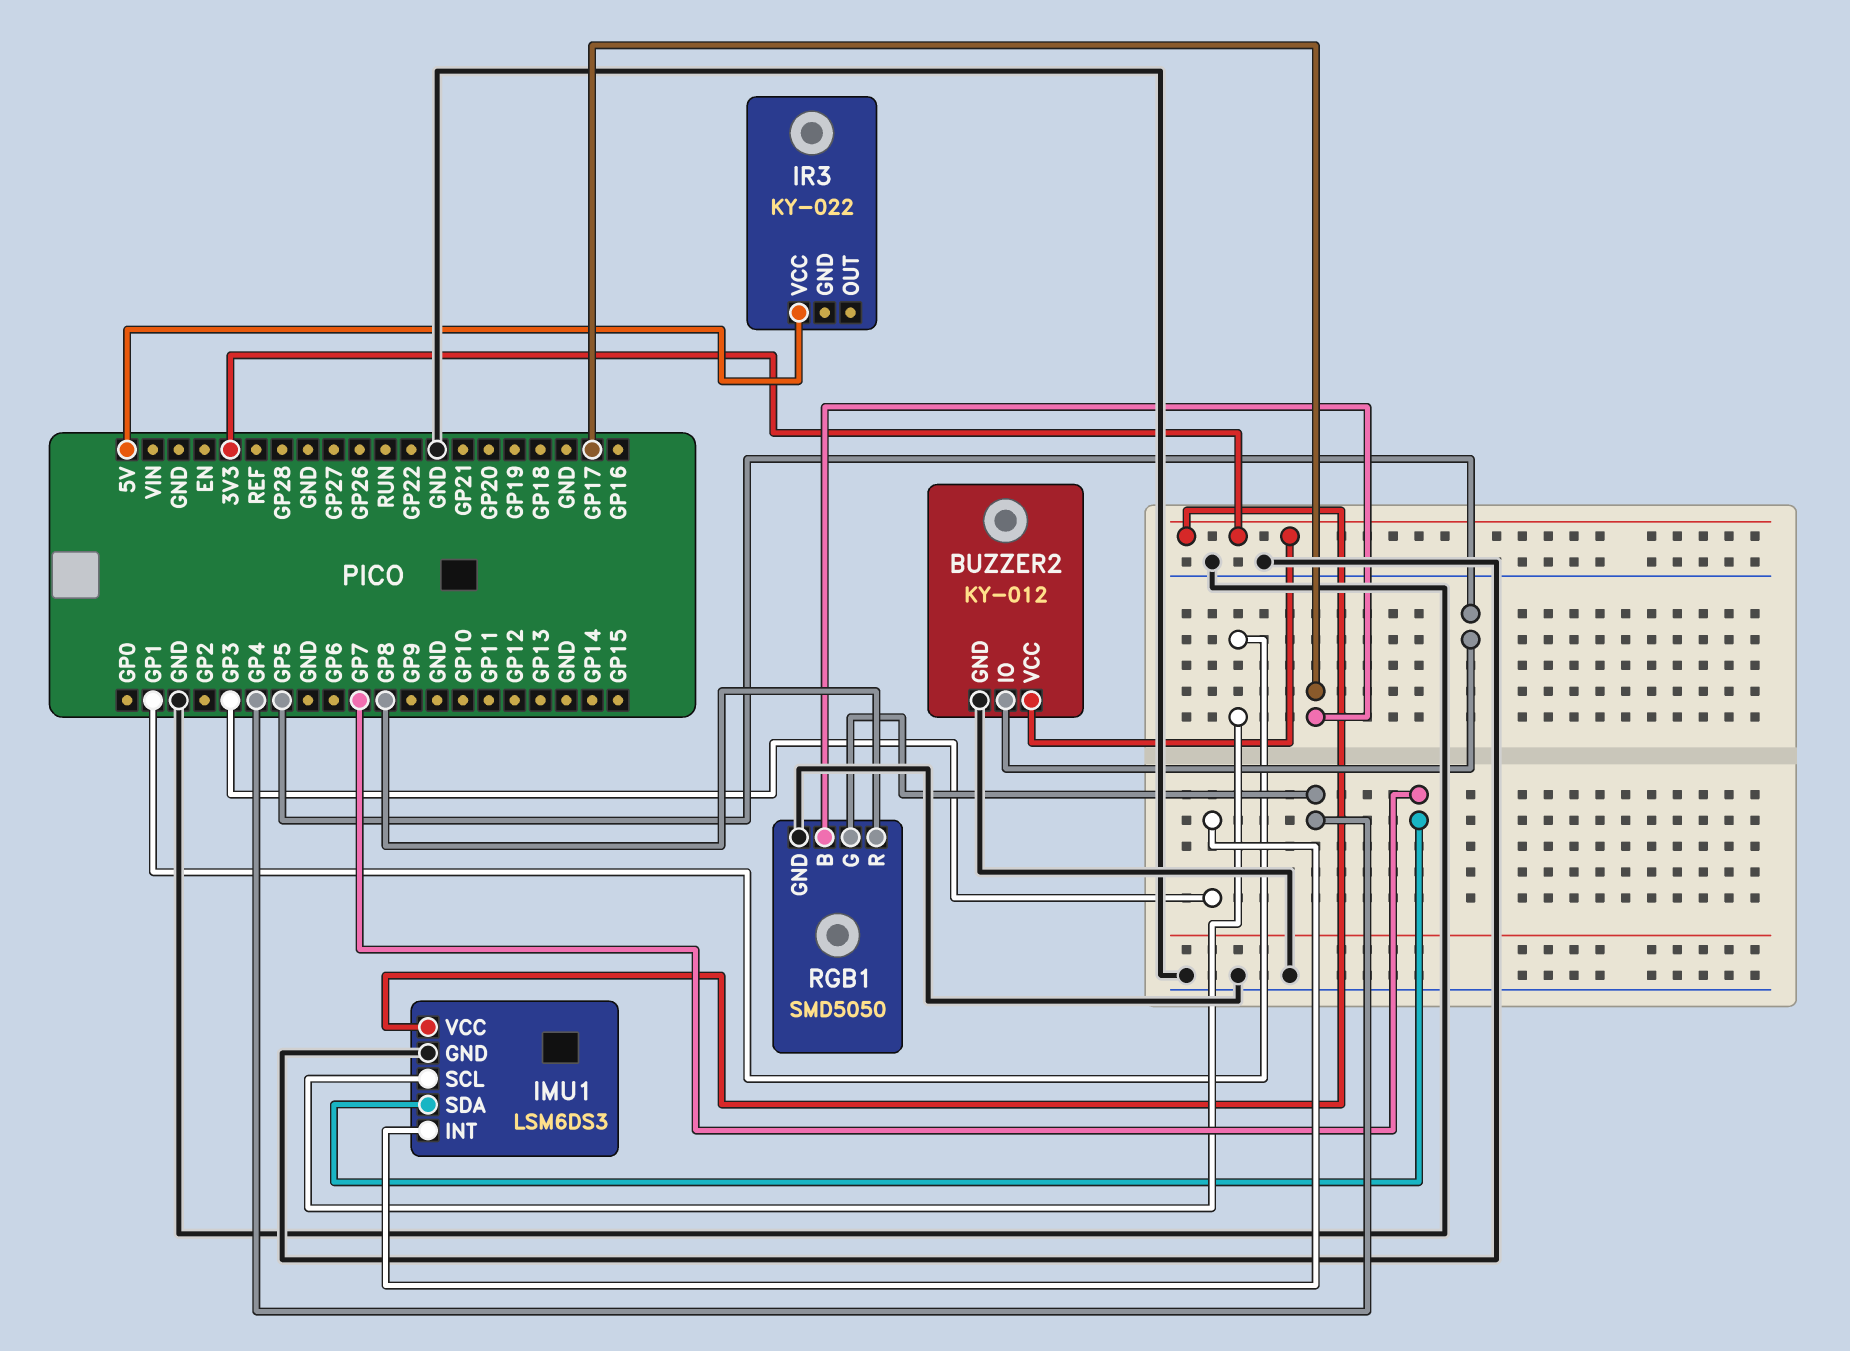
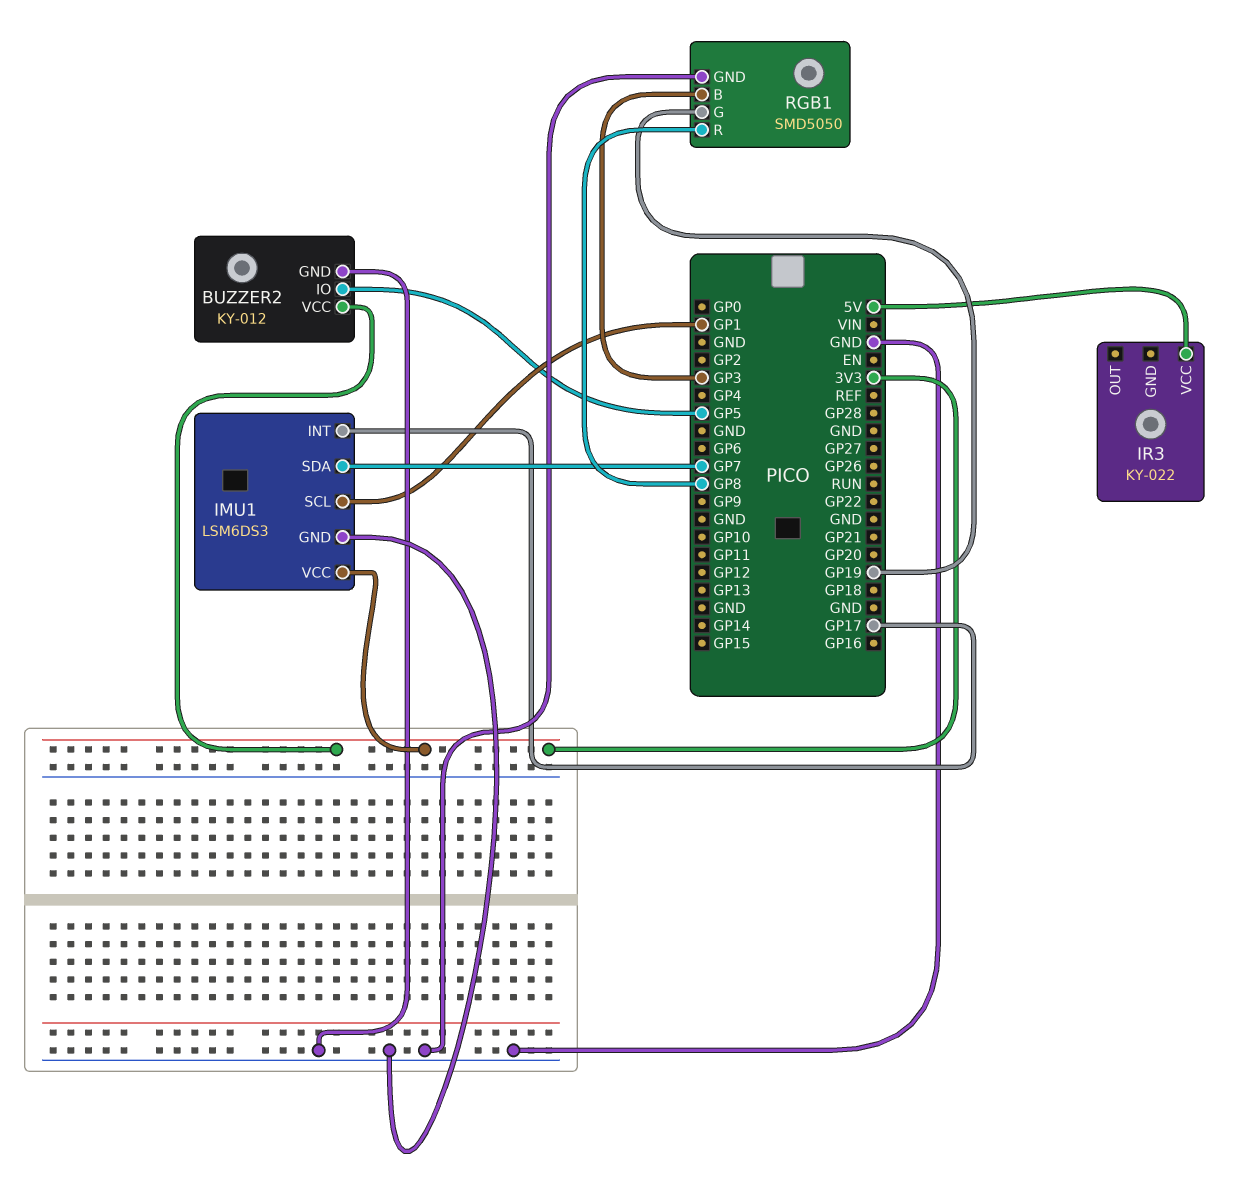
IMU1 pin INT: GP3 -> GP17
RGB1 pin B: GP17 -> GP3
RGB1 pin G: GP4 -> GP19

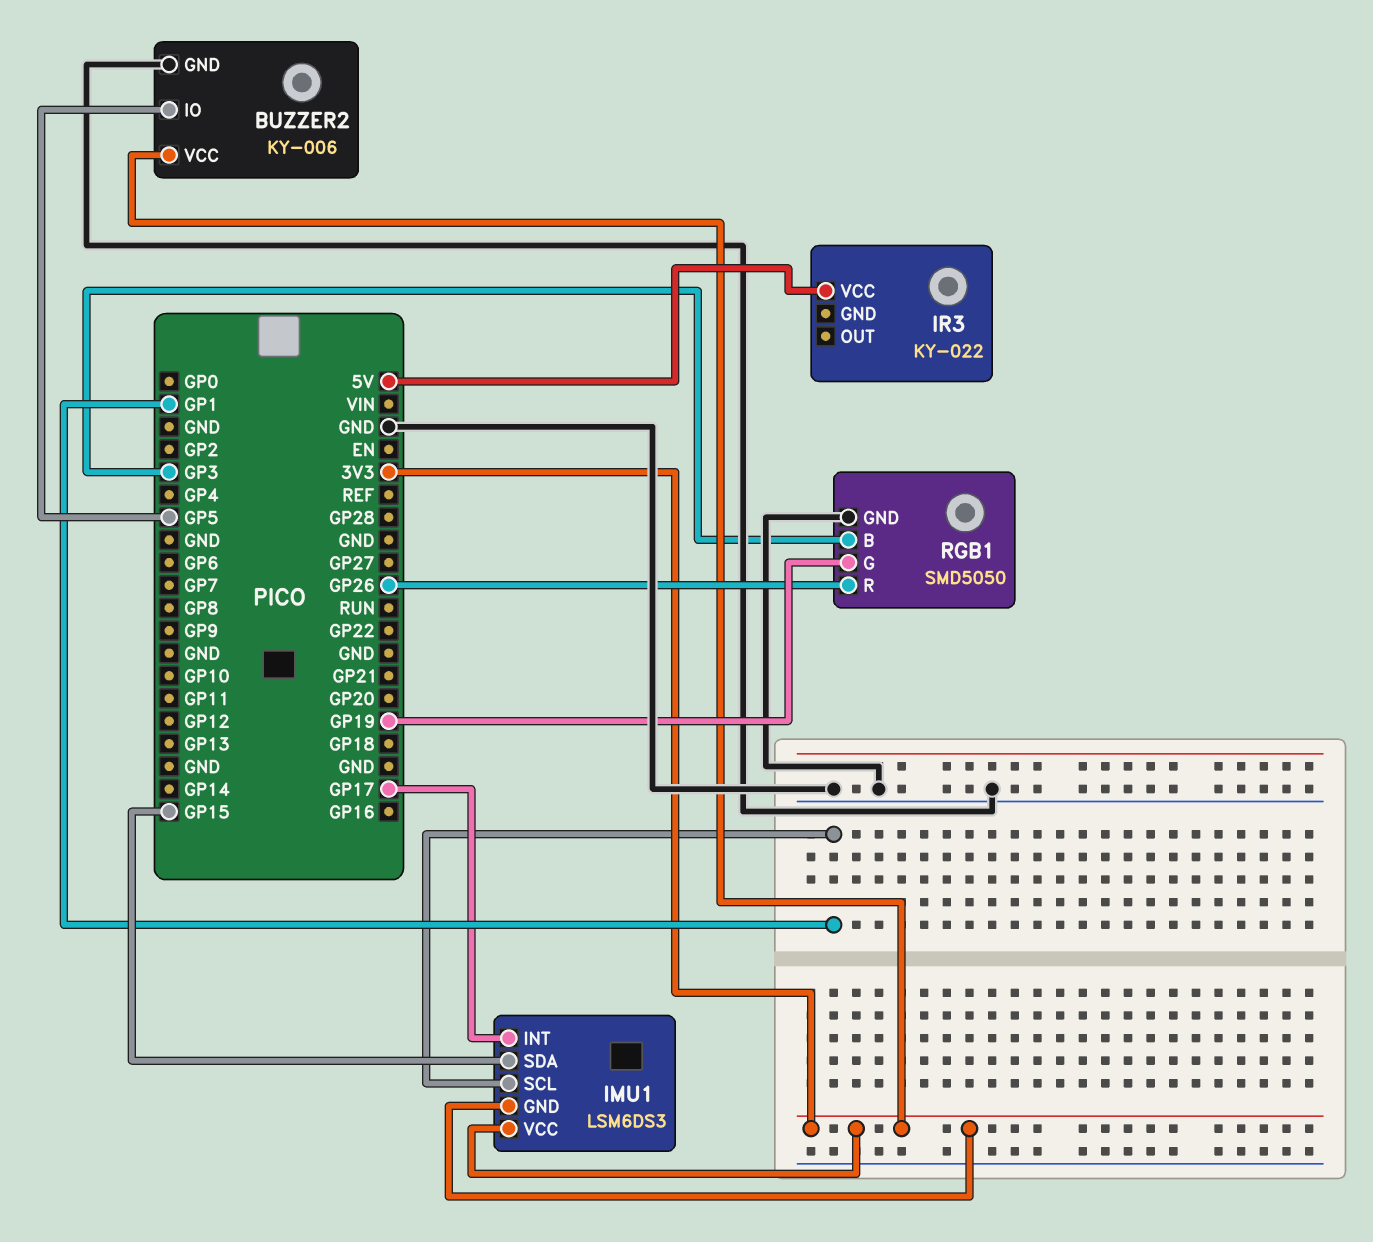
BUZZER2: KY-012 -> KY-006
IMU1 pin GND: GND -> 3V3
IMU1 pin SDA: GP7 -> GP15
RGB1 pin R: GP8 -> GP26

